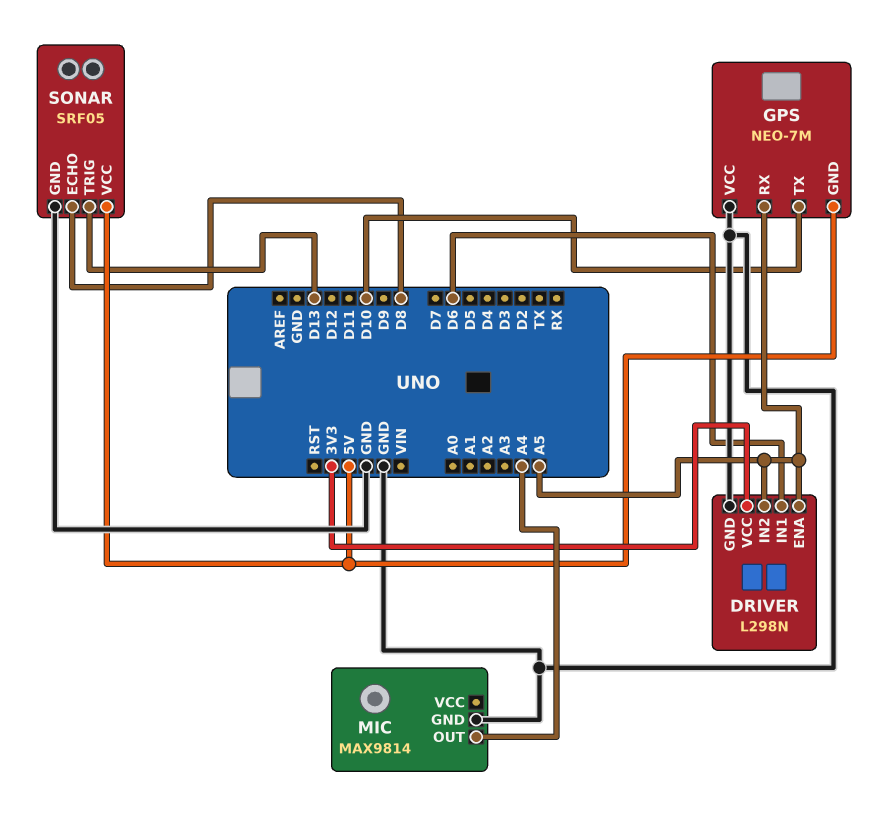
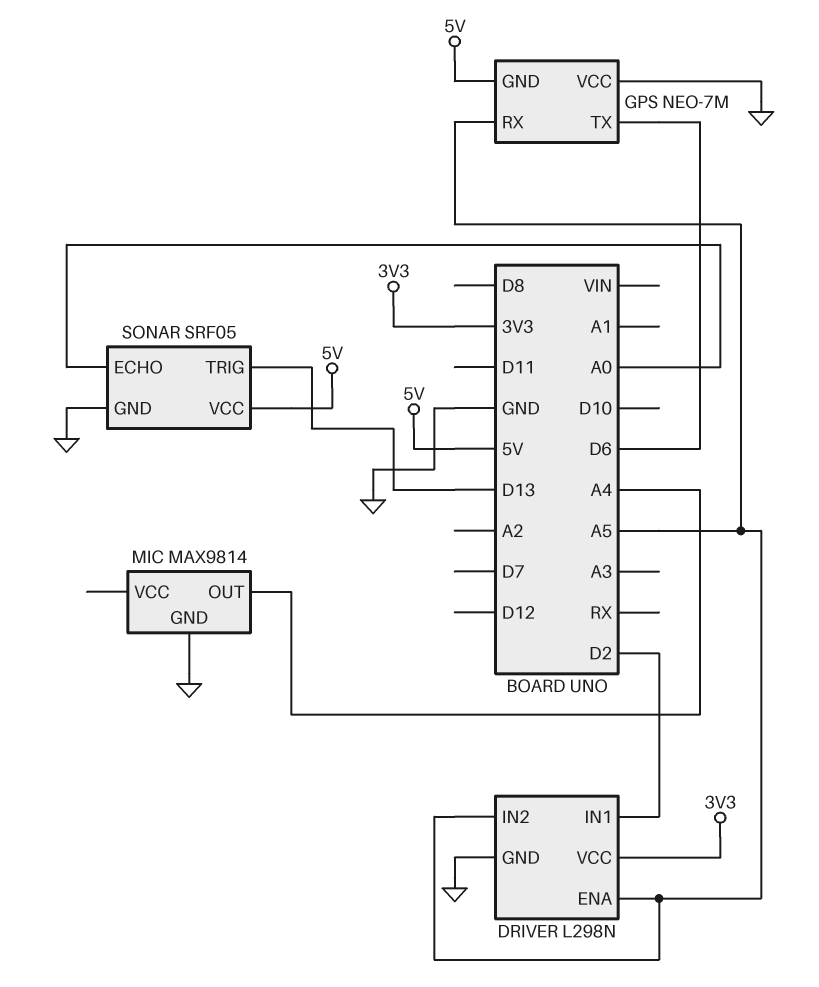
DRIVER pin IN1: D6 -> D2
GPS pin TX: D10 -> D6
SONAR pin ECHO: D8 -> A0

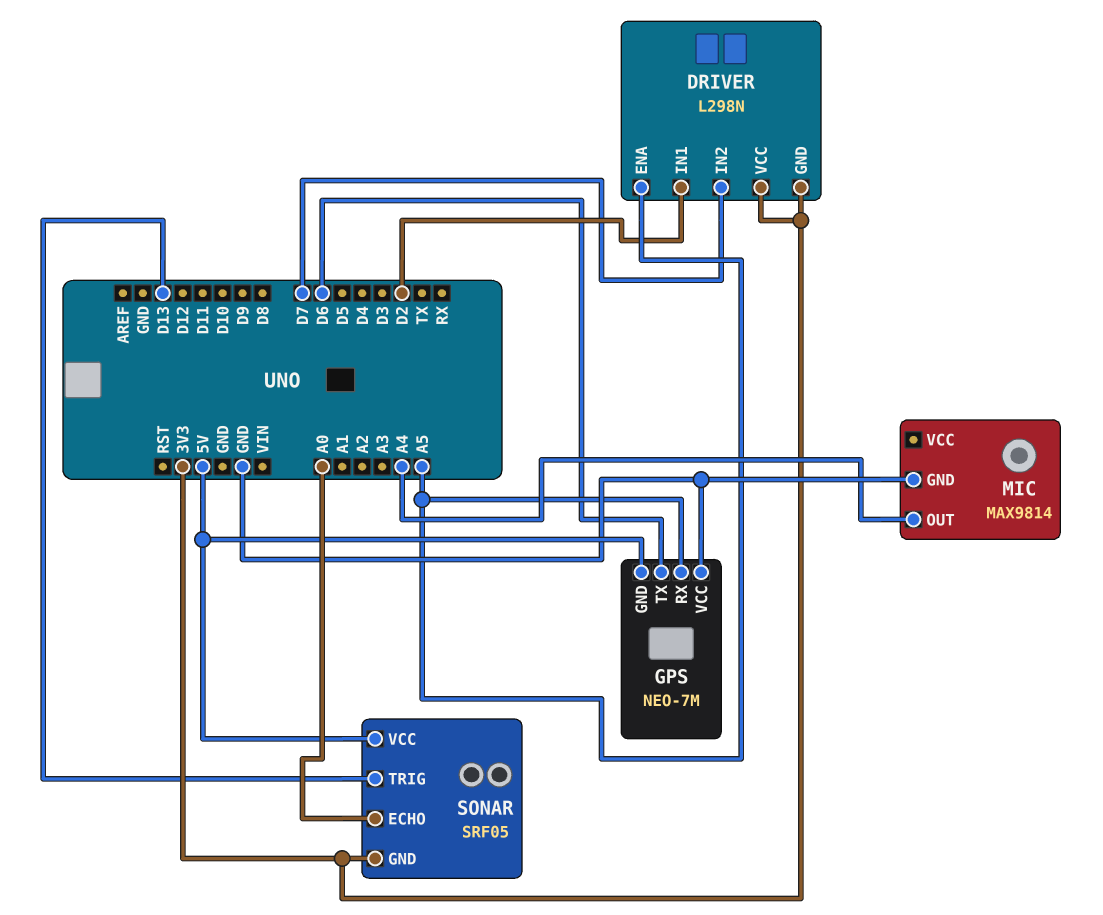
DRIVER pin GND: GND -> 3V3
DRIVER pin IN2: A5 -> D7
SONAR pin GND: GND -> 3V3

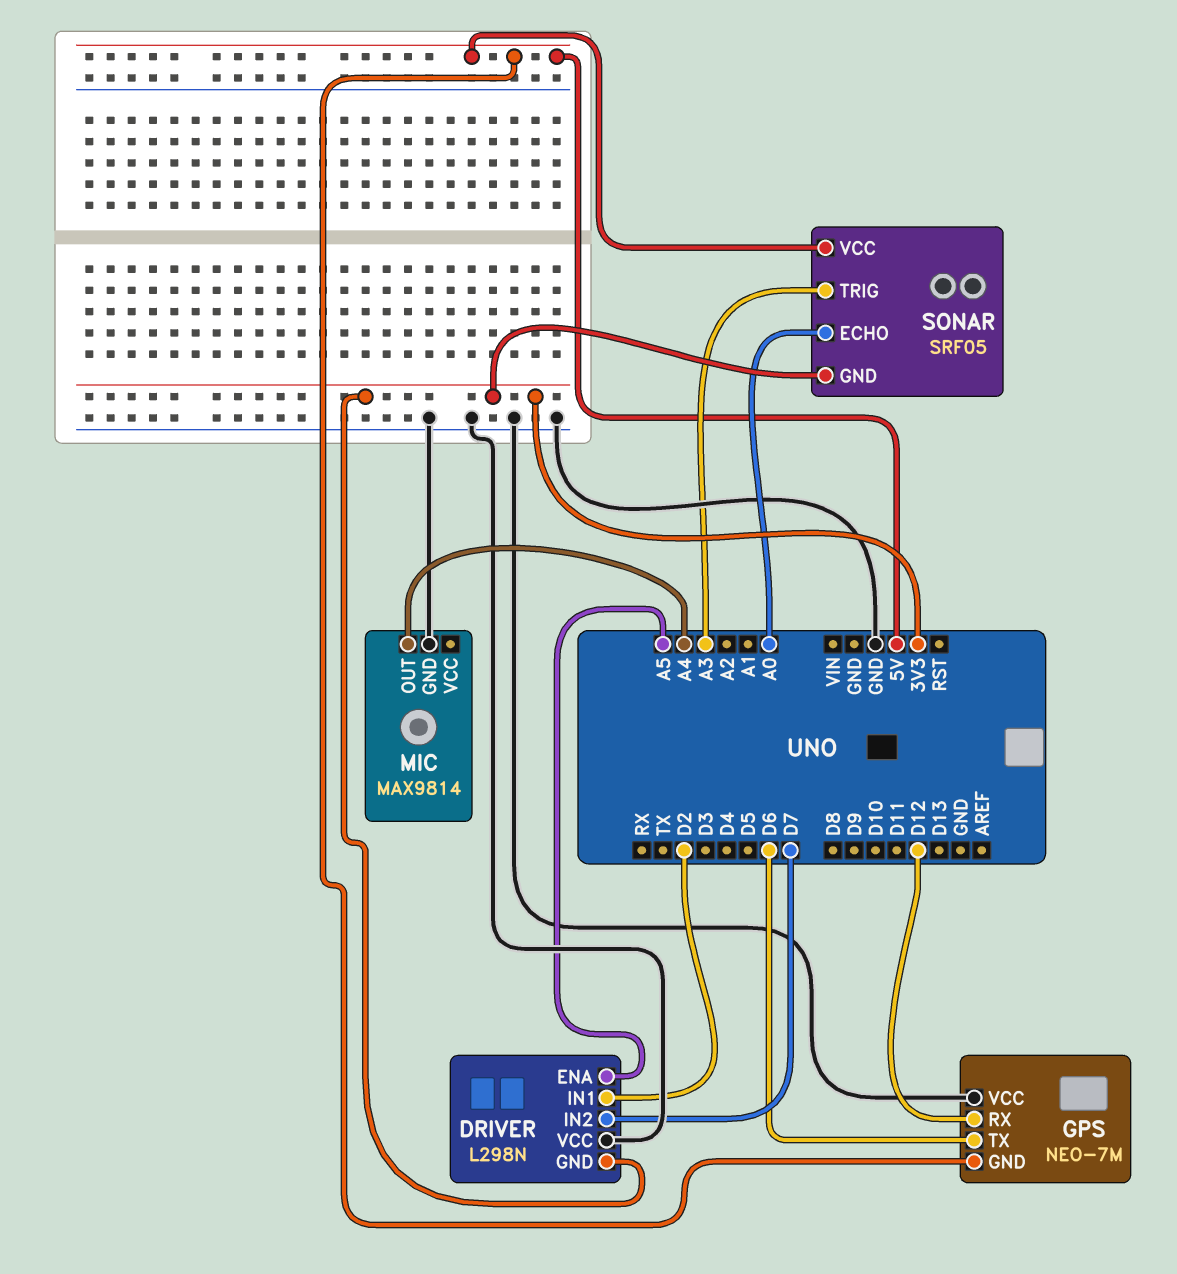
DRIVER pin VCC: 3V3 -> GND
GPS pin RX: A5 -> D12
SONAR pin TRIG: D13 -> A3

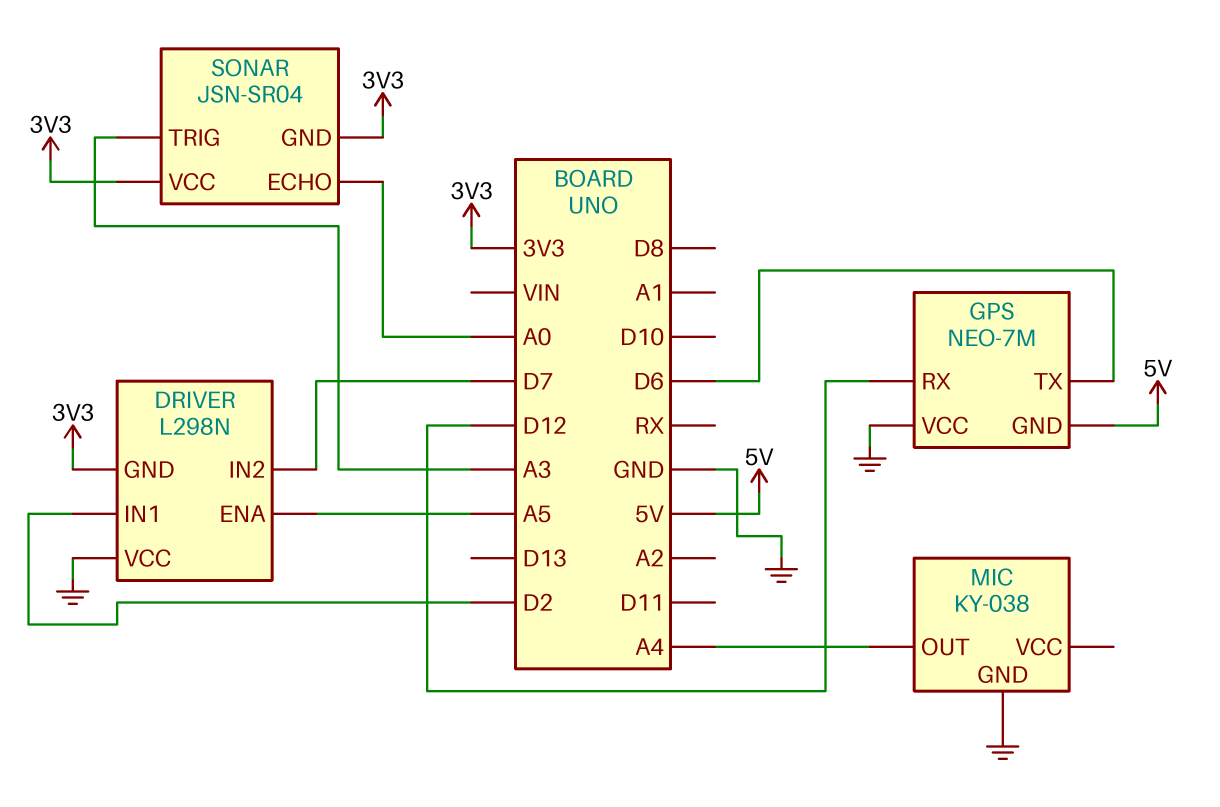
MIC: MAX9814 -> KY-038
SONAR: SRF05 -> JSN-SR04
SONAR pin VCC: 5V -> 3V3

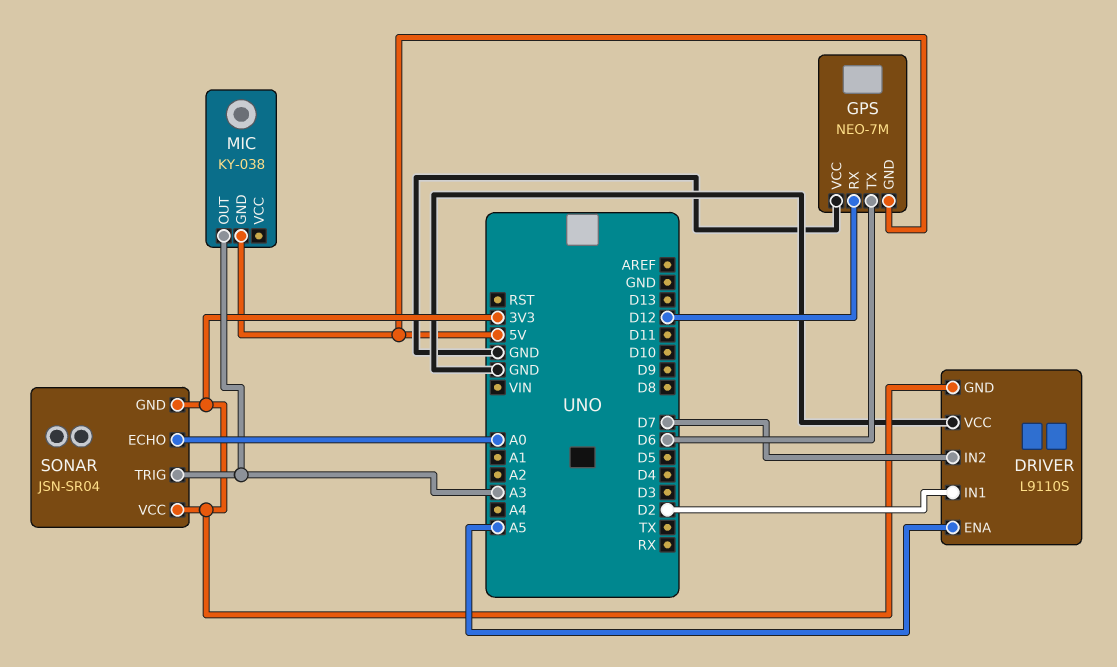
DRIVER: L298N -> L9110S
MIC pin GND: GND -> 5V
MIC pin OUT: A4 -> A3

